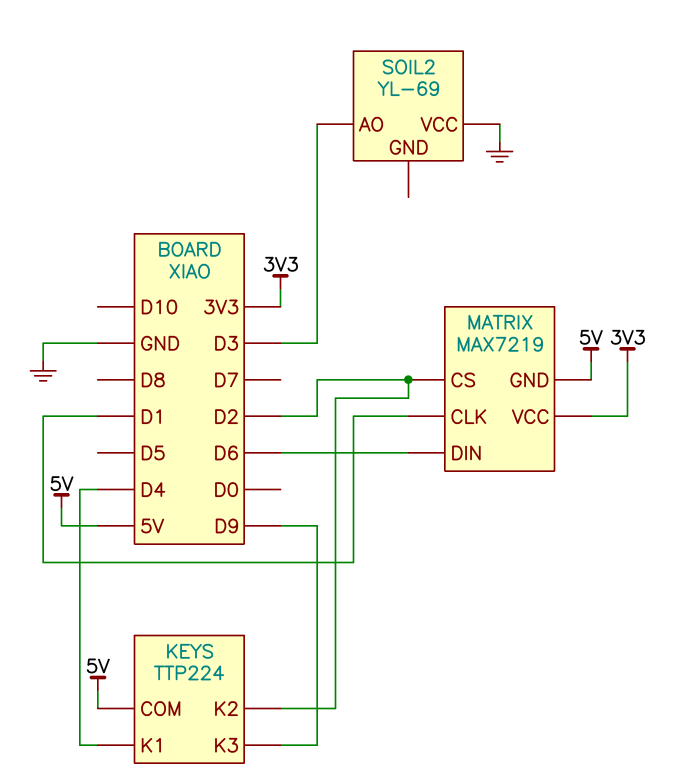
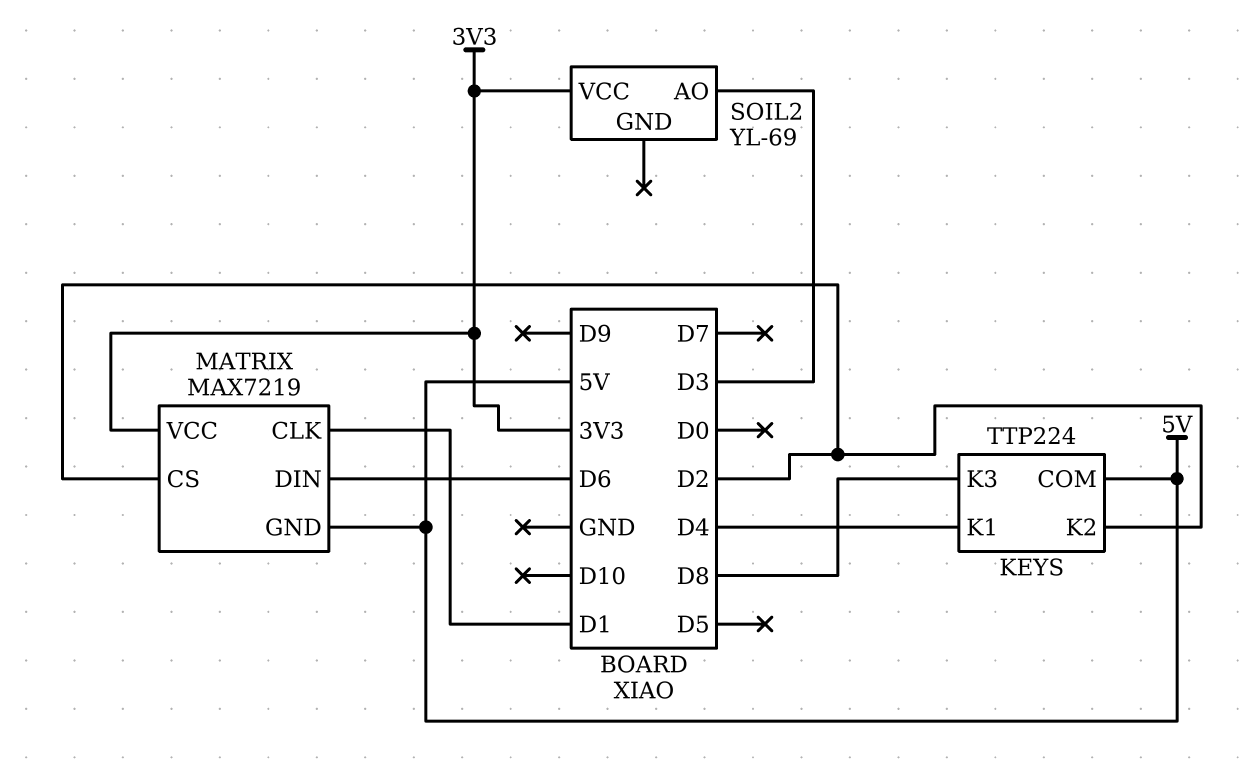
KEYS pin K3: D9 -> D8
SOIL2 pin VCC: GND -> 3V3

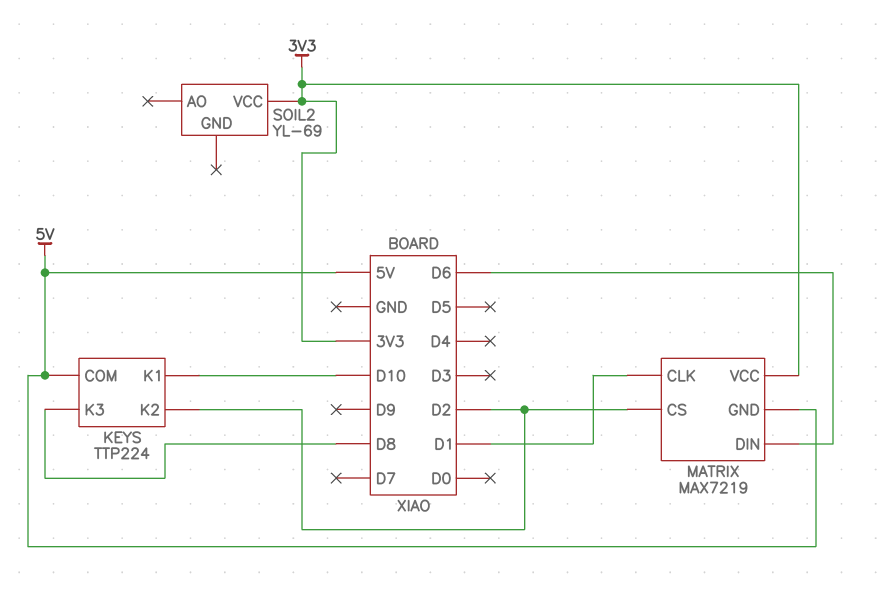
KEYS pin K1: D4 -> D10
SOIL2 pin AO: D3 -> none

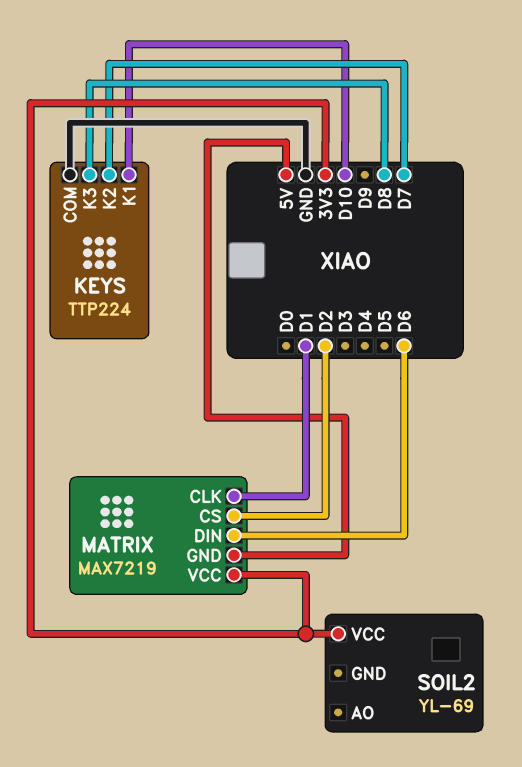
KEYS pin COM: 5V -> GND
KEYS pin K2: D2 -> D7

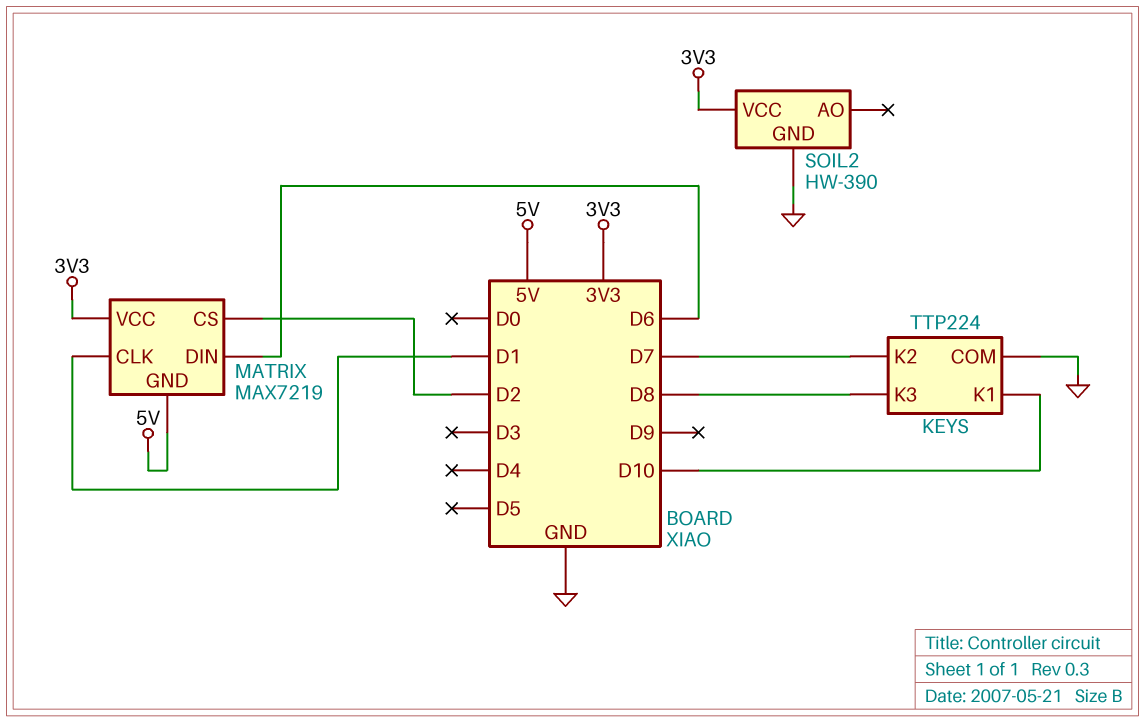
SOIL2: YL-69 -> HW-390
SOIL2 pin GND: none -> GND

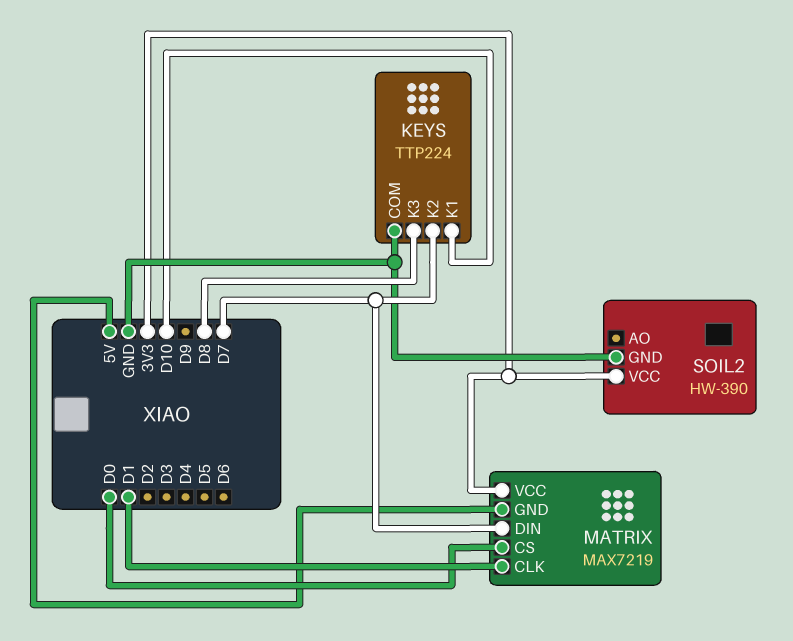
MATRIX pin CS: D2 -> D0
MATRIX pin DIN: D6 -> D7

